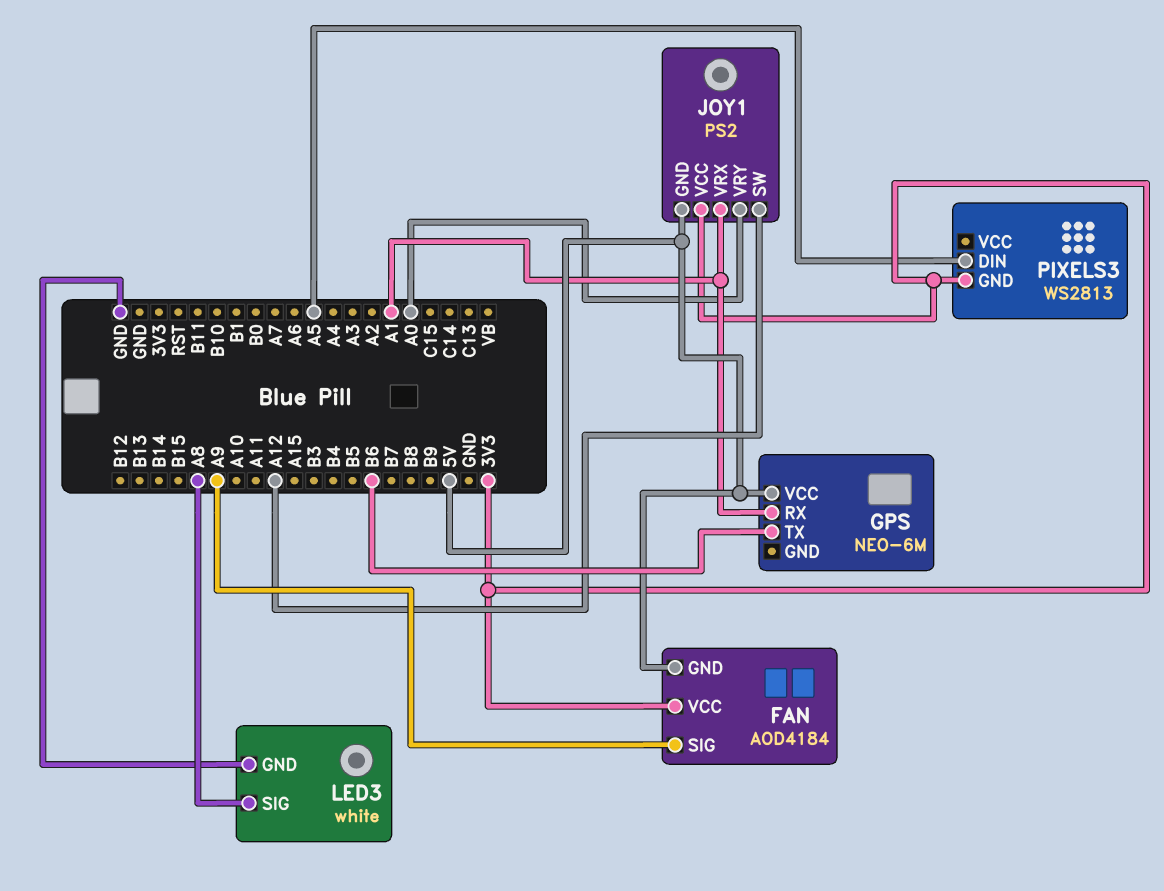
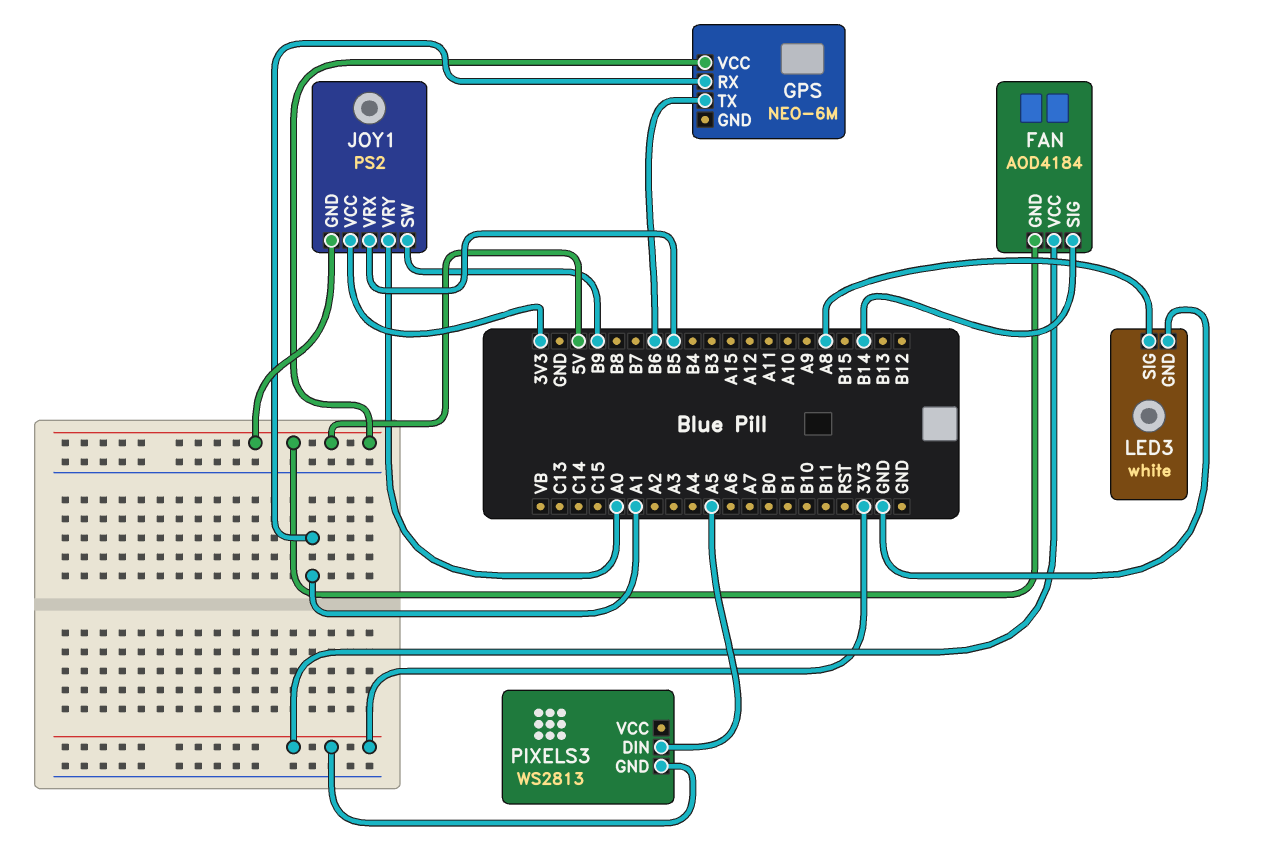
FAN pin SIG: A9 -> B14
JOY1 pin SW: A12 -> B9
JOY1 pin VRX: A1 -> B5

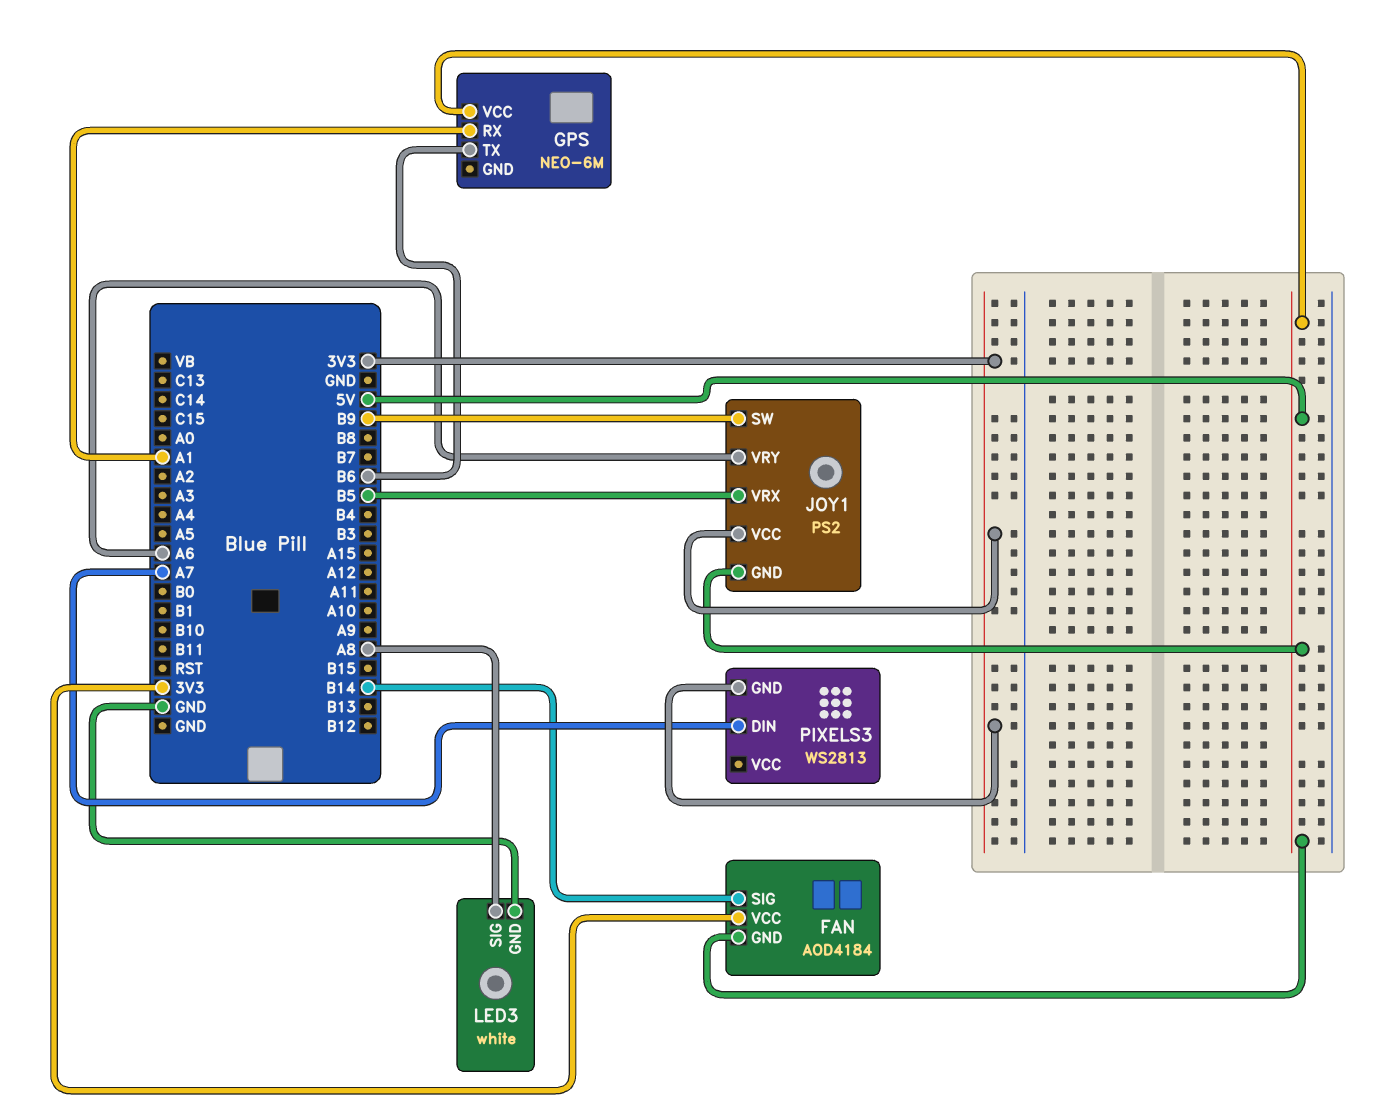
JOY1 pin VRY: A0 -> A6
PIXELS3 pin DIN: A5 -> A7

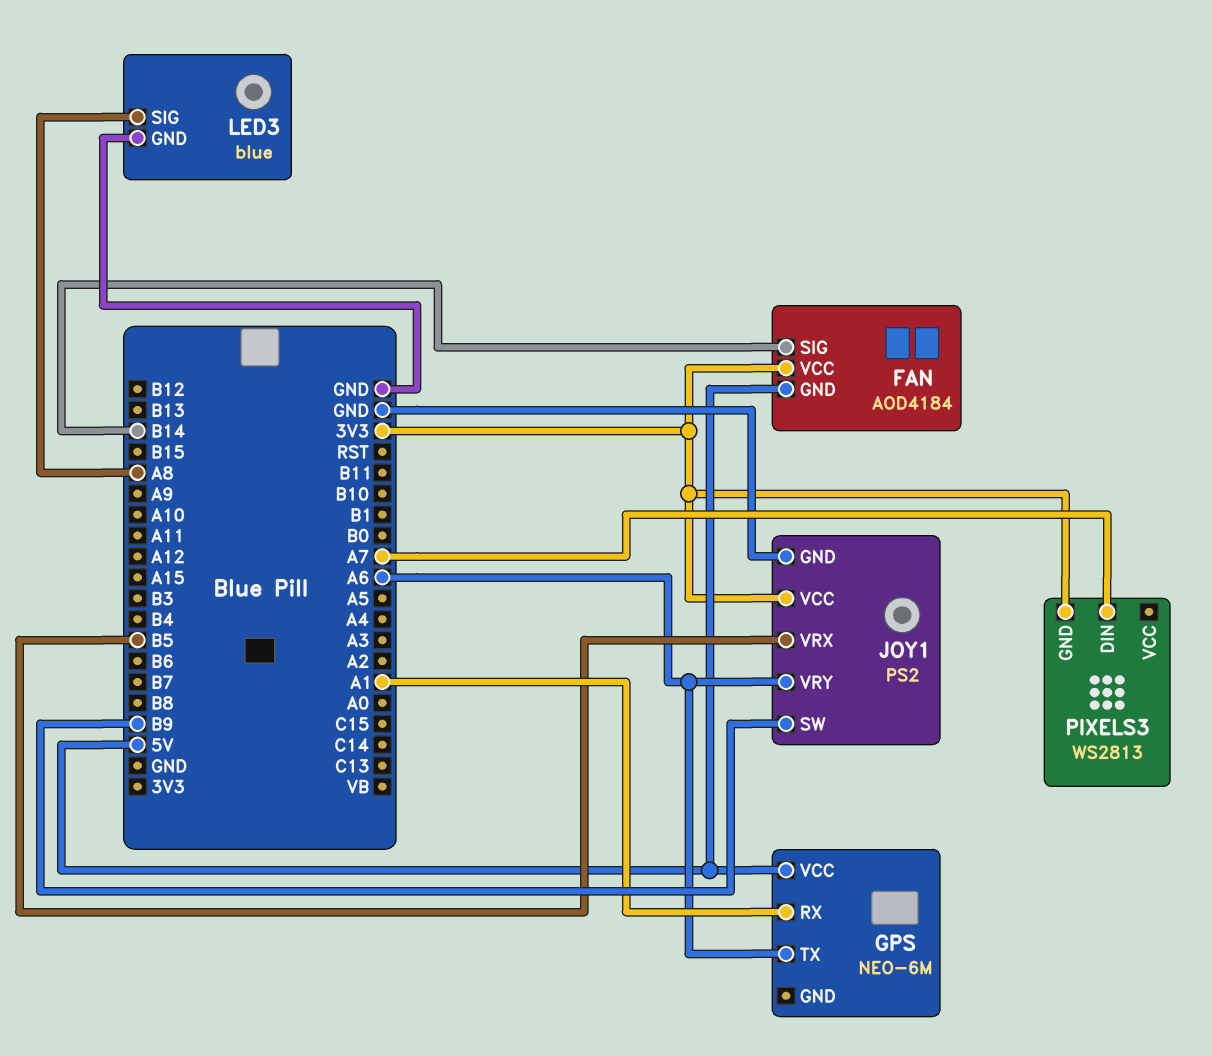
GPS pin TX: B6 -> A6
JOY1 pin GND: 5V -> GND
LED3: white -> blue

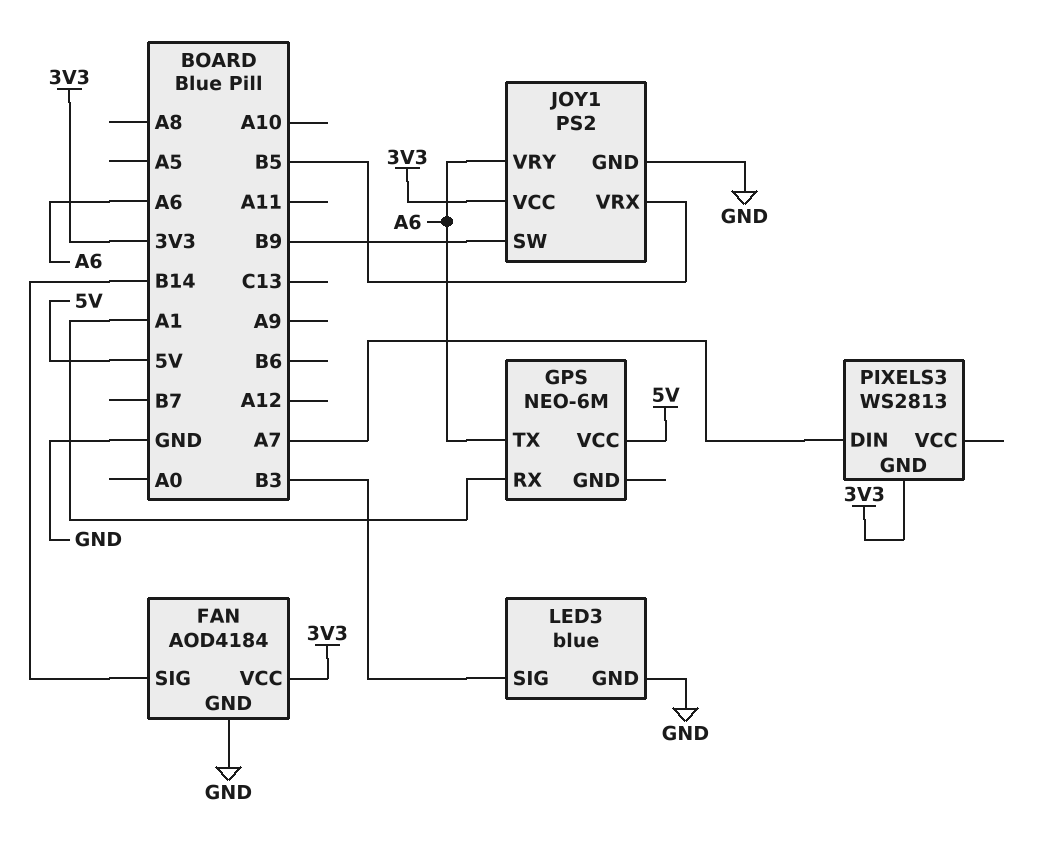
FAN pin GND: 5V -> GND
LED3 pin SIG: A8 -> B3

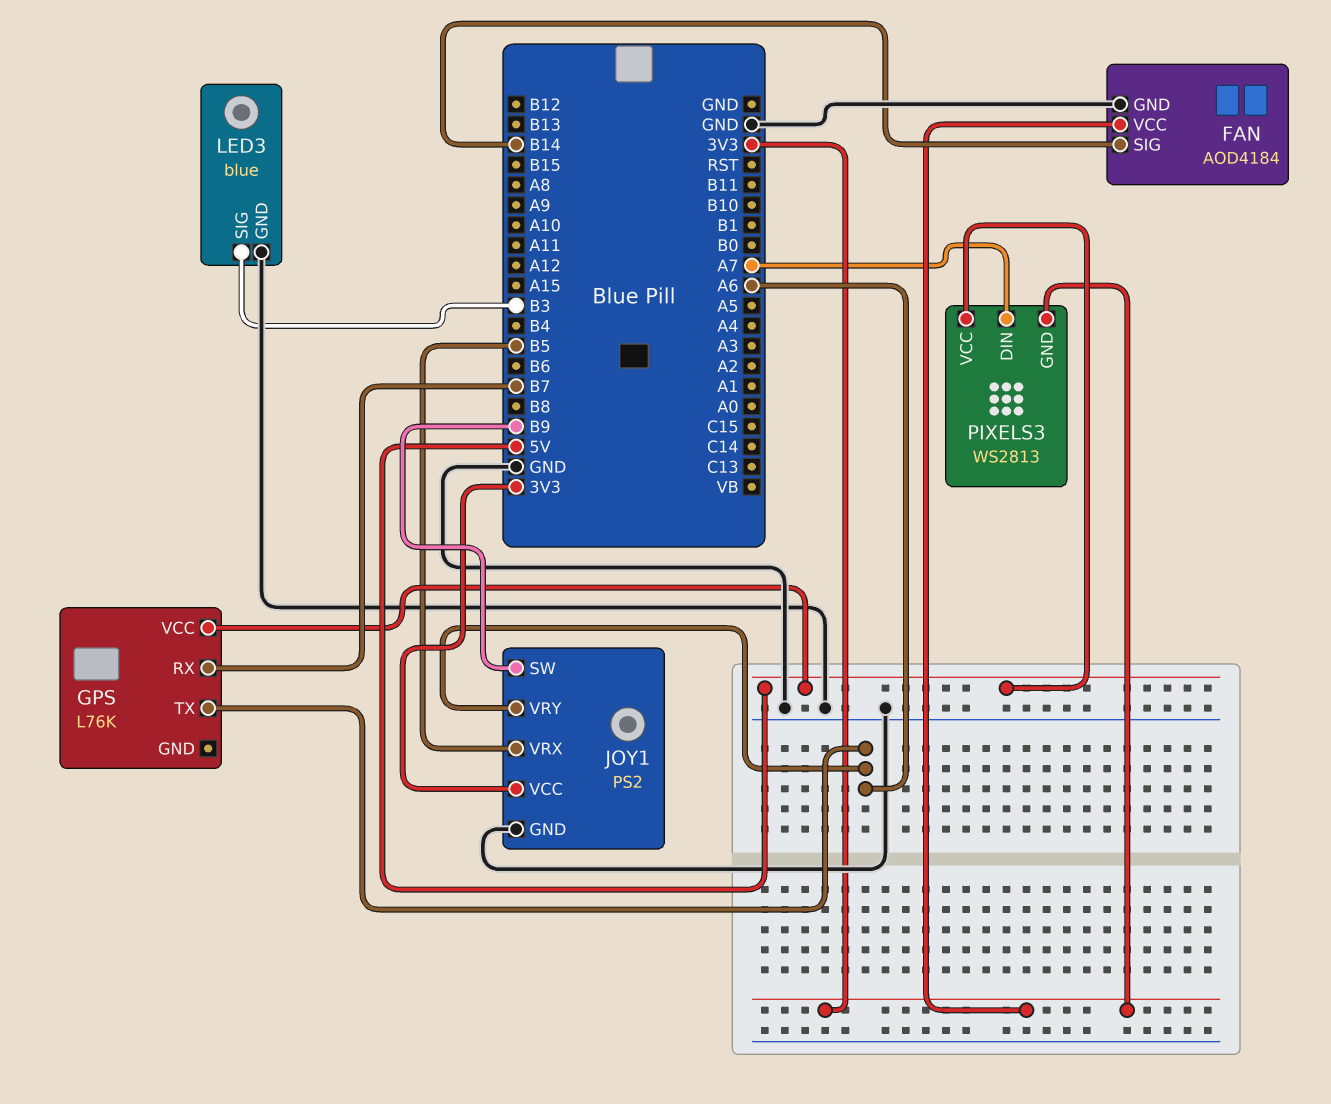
GPS: NEO-6M -> L76K
GPS pin RX: A1 -> B7
PIXELS3 pin VCC: none -> 5V

